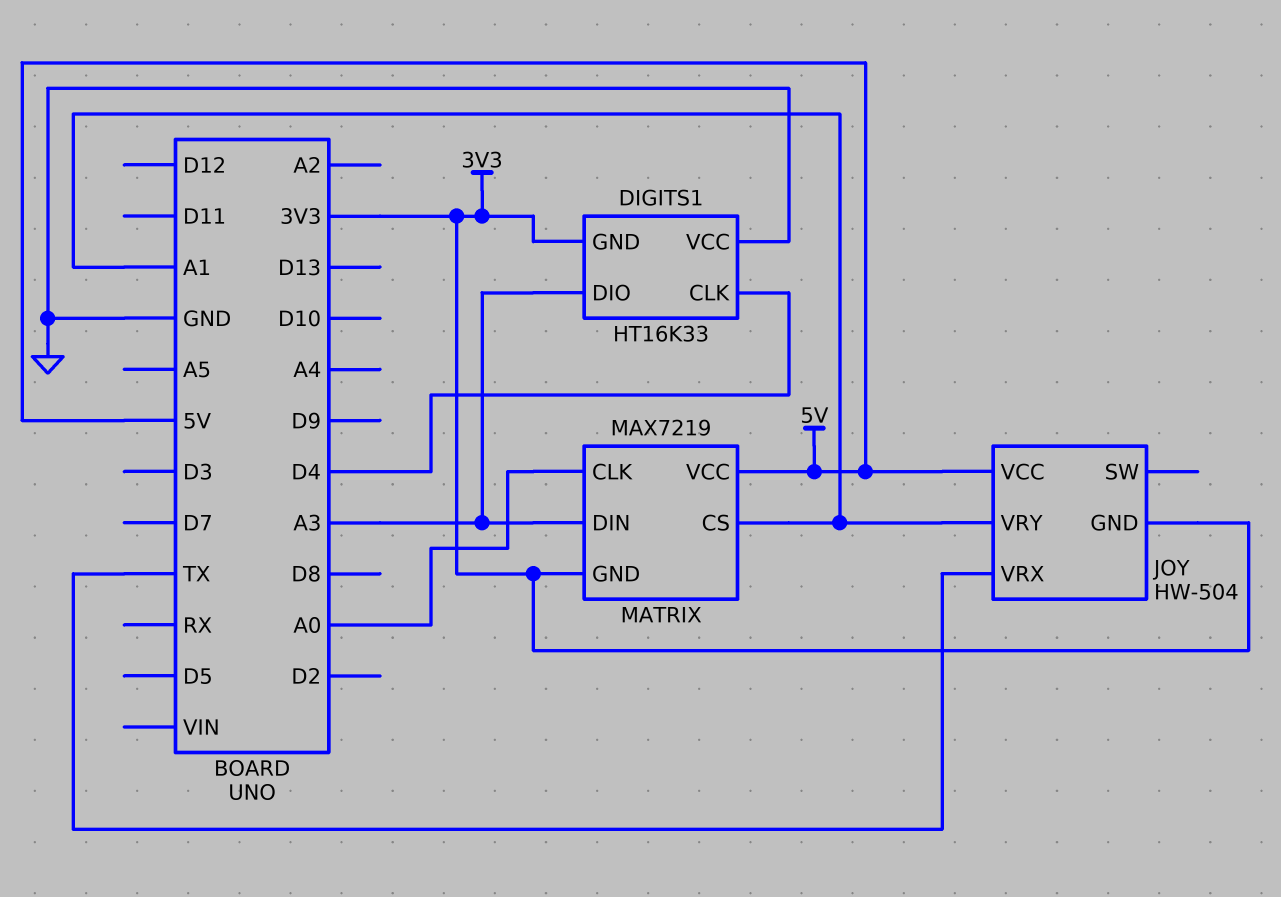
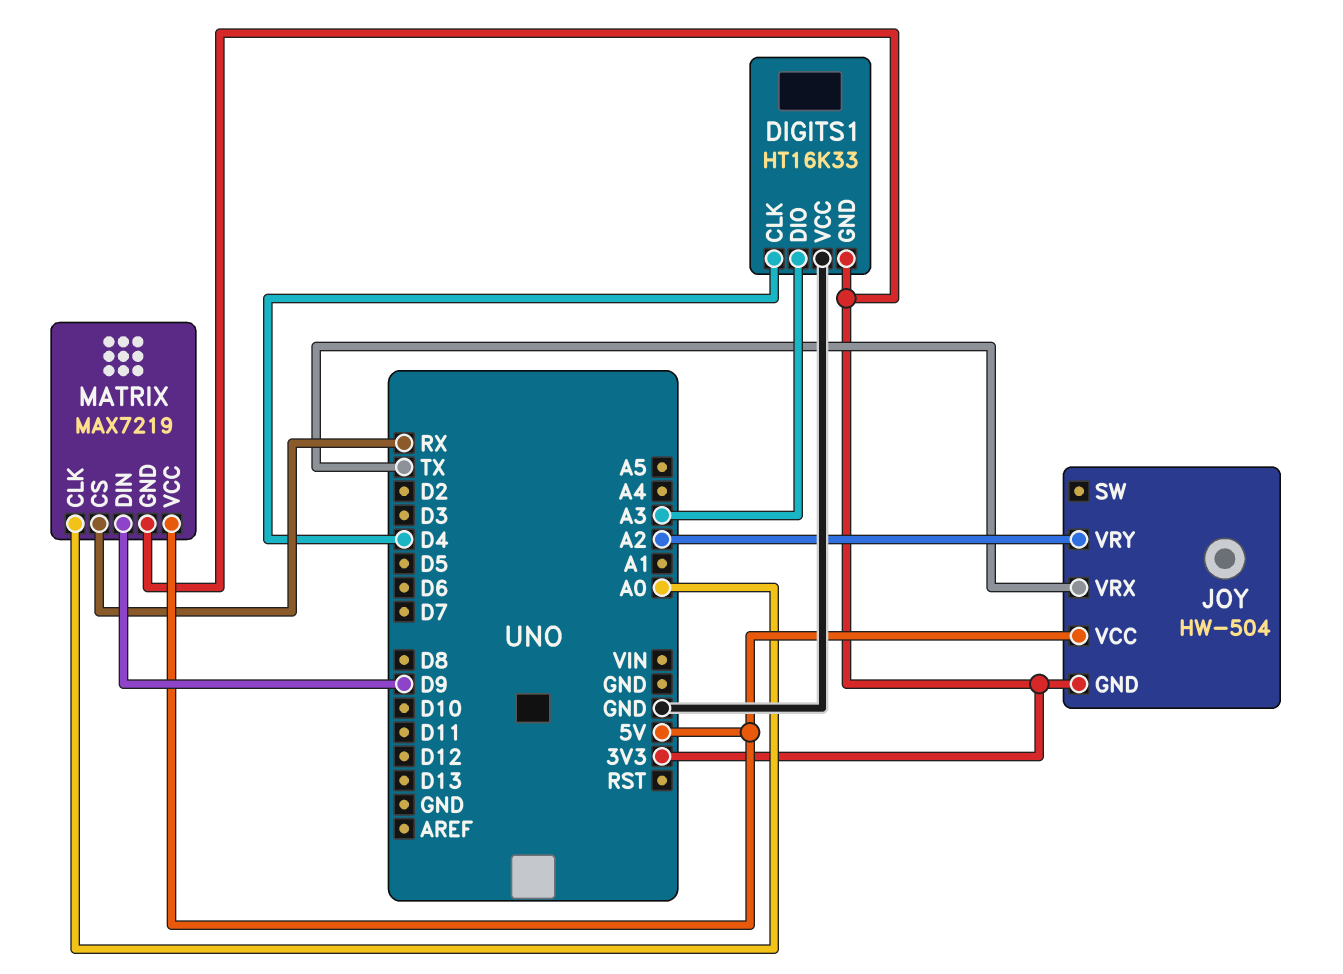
JOY pin VRY: A1 -> A2
MATRIX pin CS: A1 -> RX
MATRIX pin DIN: A3 -> D9

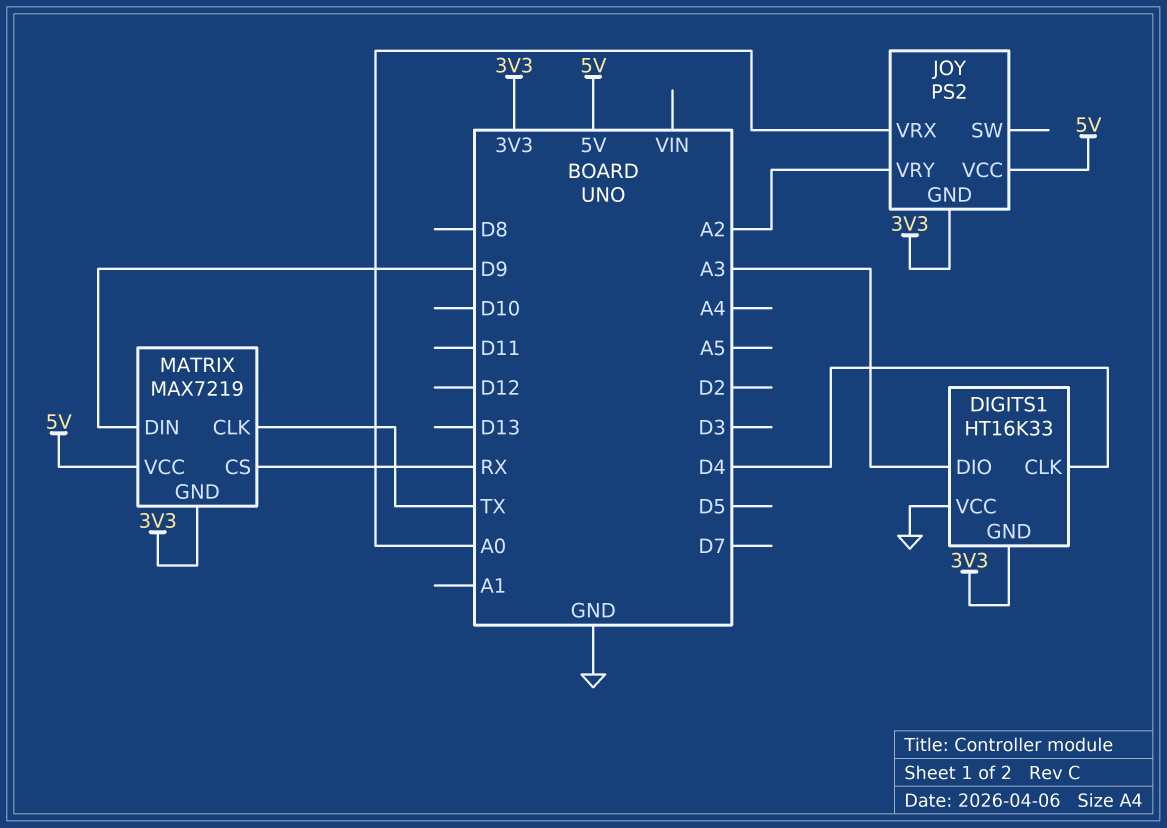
JOY: HW-504 -> PS2
JOY pin VRX: TX -> A0
MATRIX pin CLK: A0 -> TX

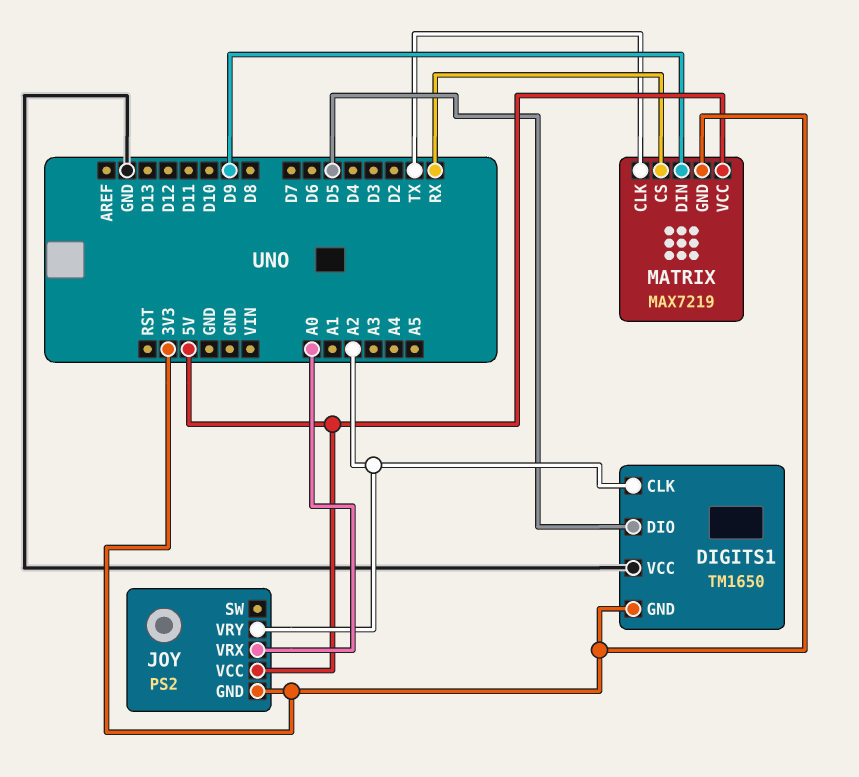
DIGITS1: HT16K33 -> TM1650
DIGITS1 pin CLK: D4 -> A2
DIGITS1 pin DIO: A3 -> D5

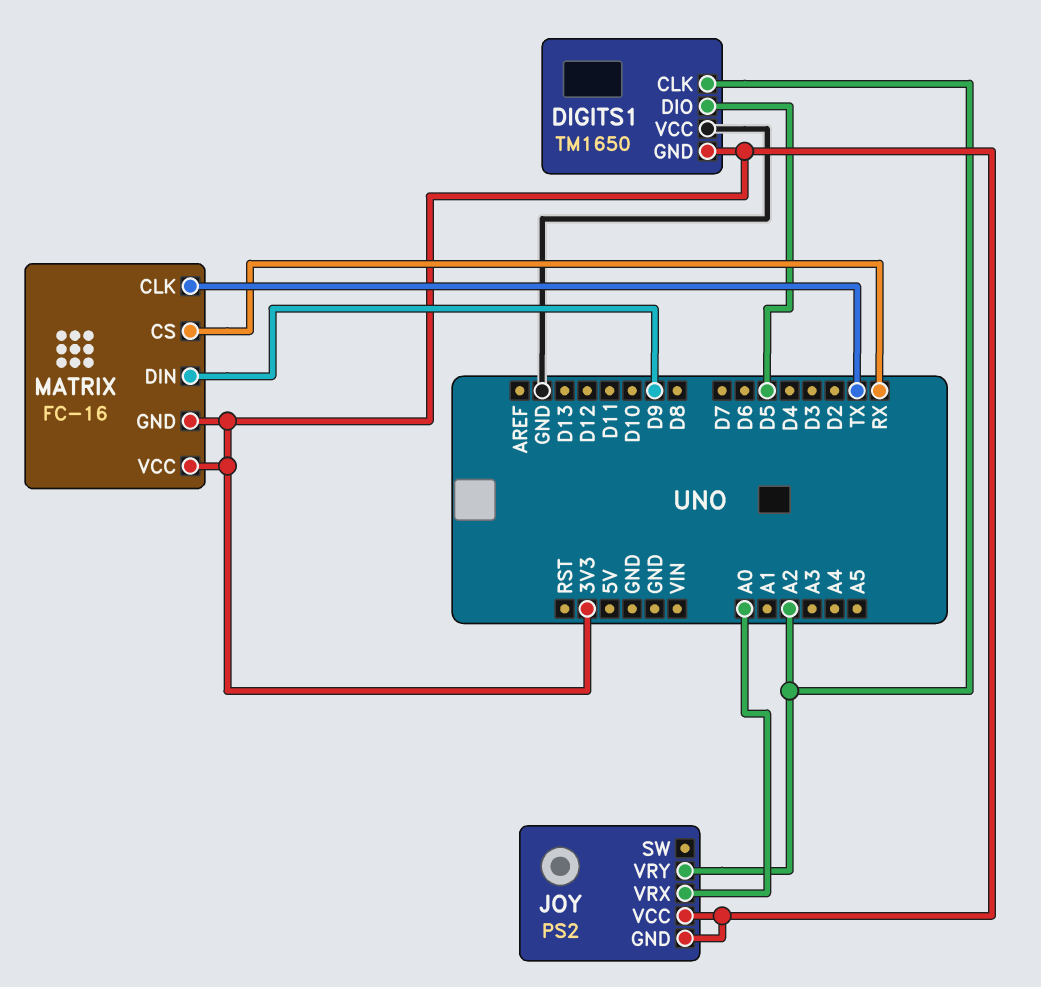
JOY pin VCC: 5V -> 3V3
MATRIX: MAX7219 -> FC-16
MATRIX pin VCC: 5V -> 3V3

